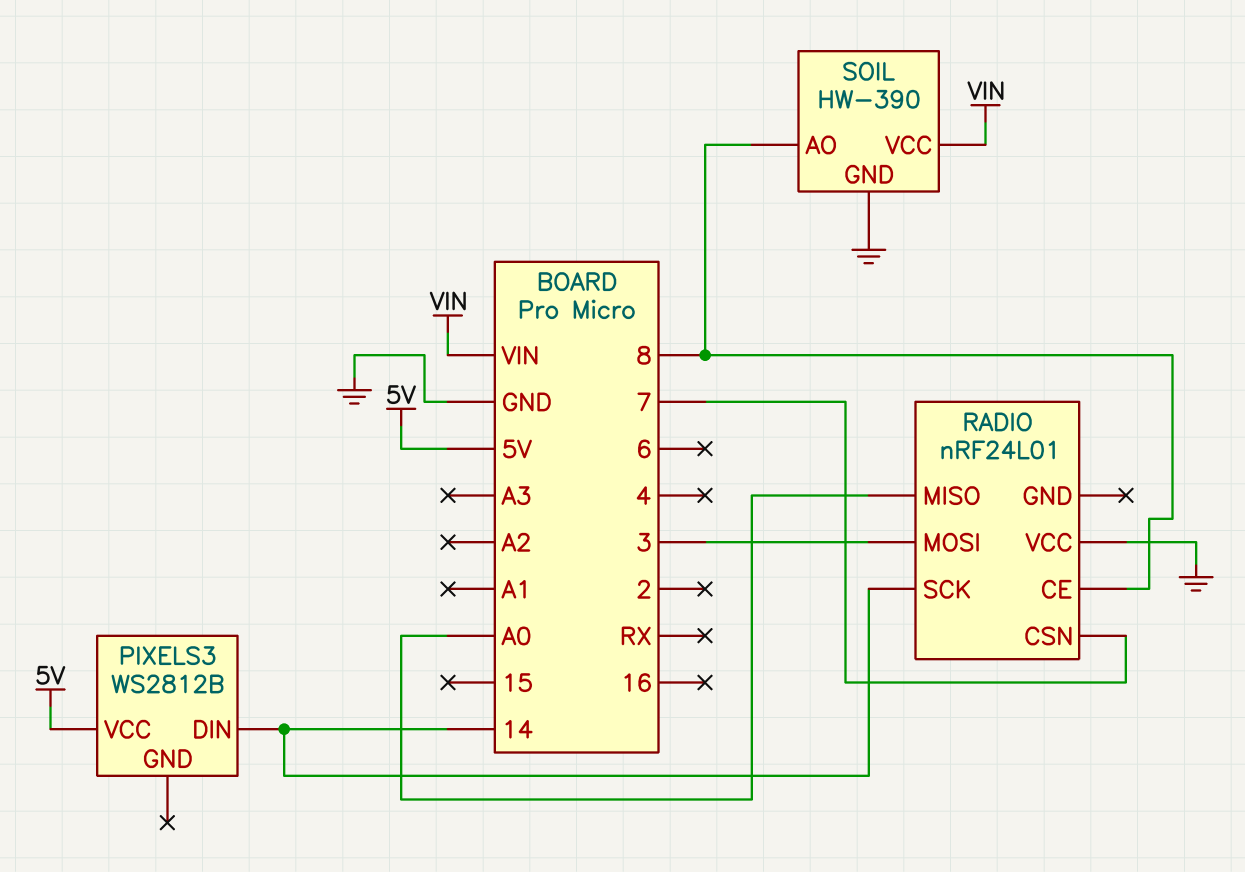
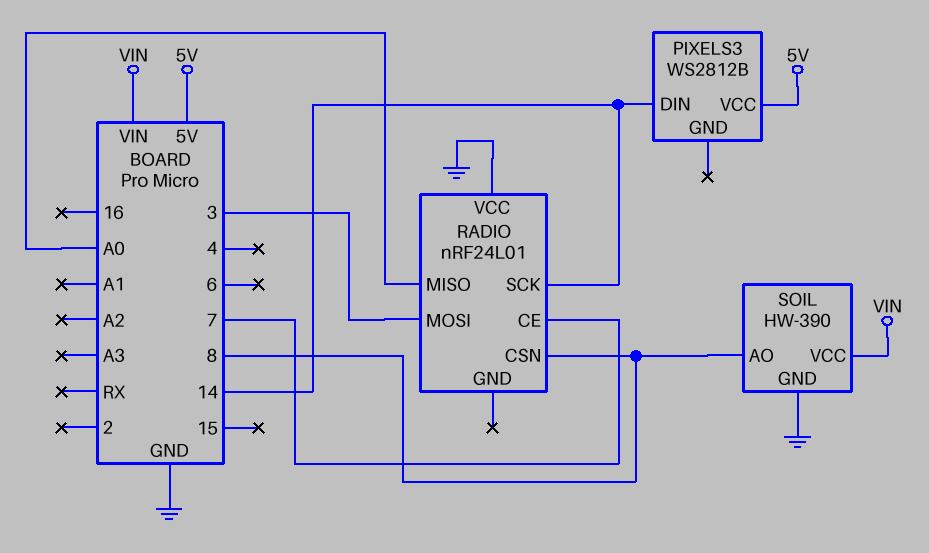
RADIO pin CE: 8 -> 7
RADIO pin CSN: 7 -> 8

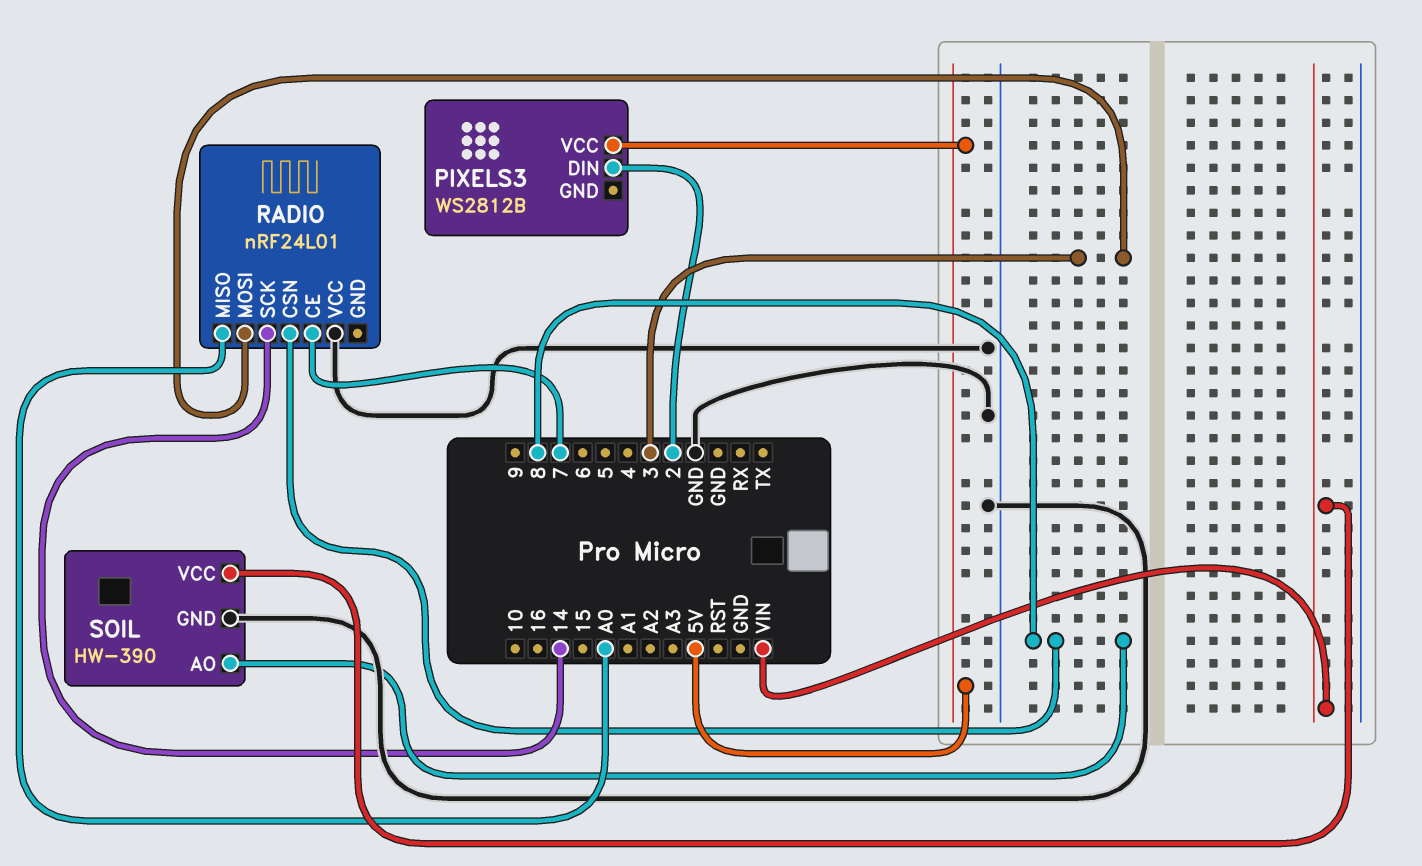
PIXELS3 pin DIN: 14 -> 2

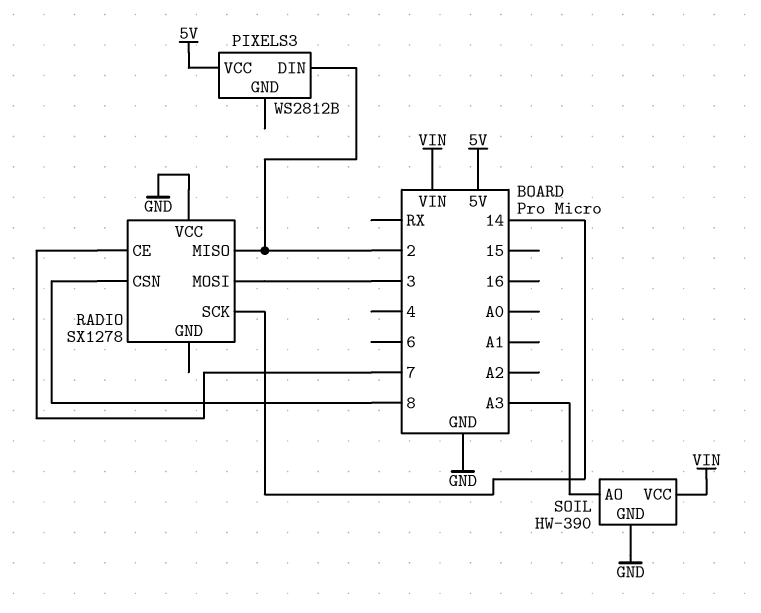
RADIO: nRF24L01 -> SX1278
RADIO pin MISO: A0 -> 2
SOIL pin AO: 8 -> A3

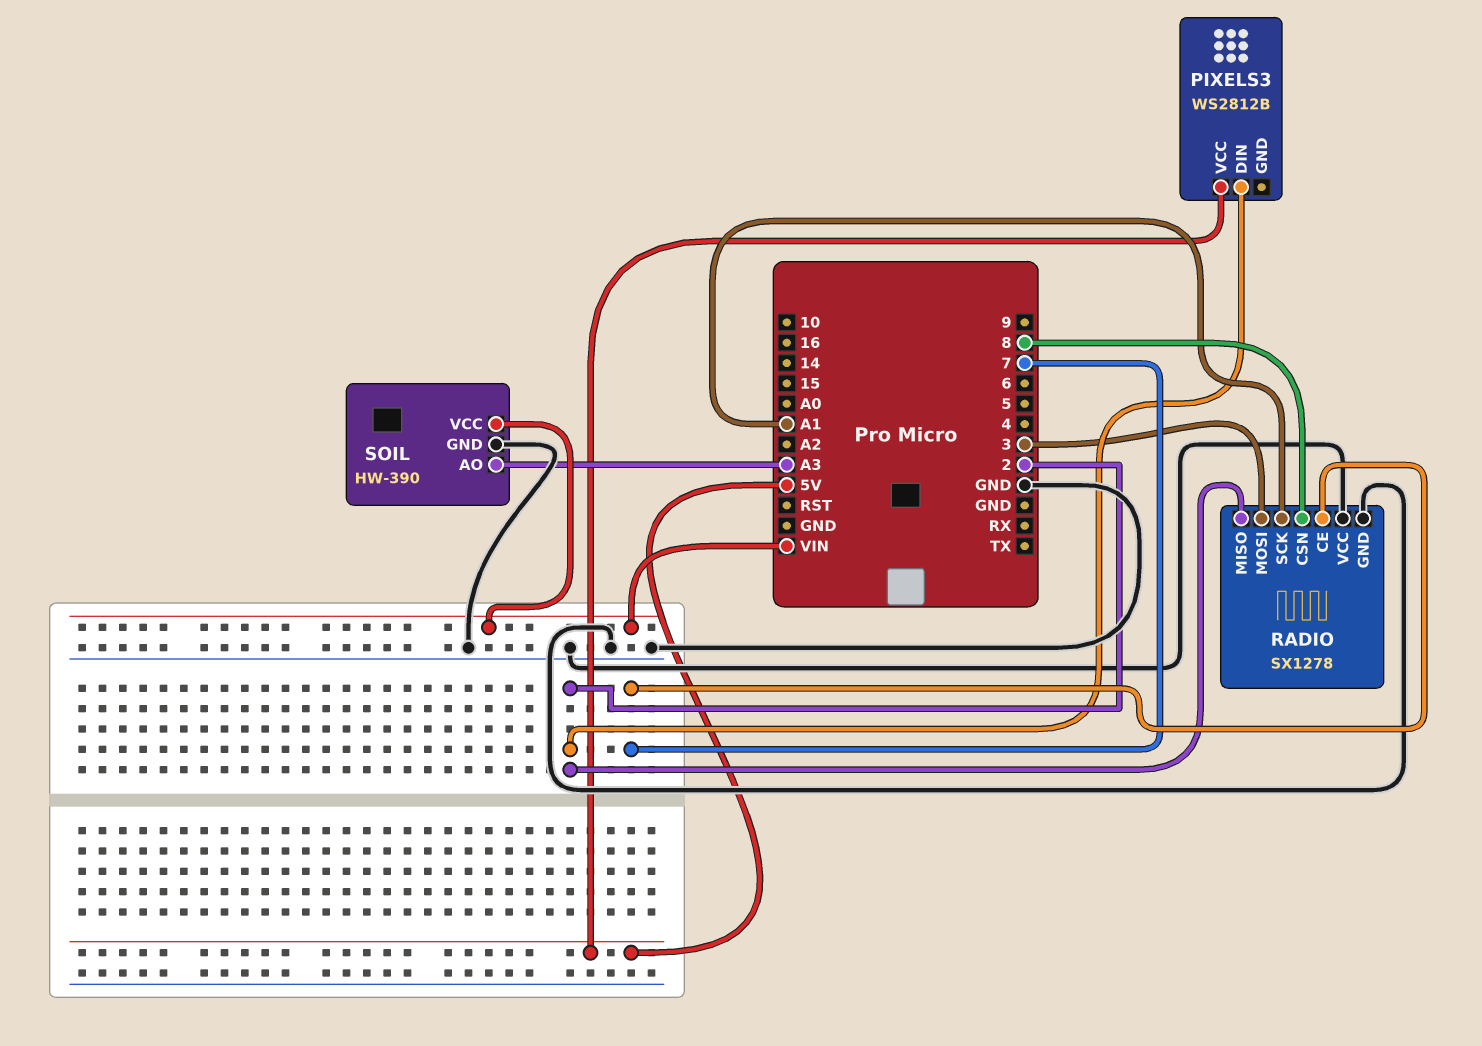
RADIO pin GND: none -> GND
RADIO pin SCK: 14 -> A1

